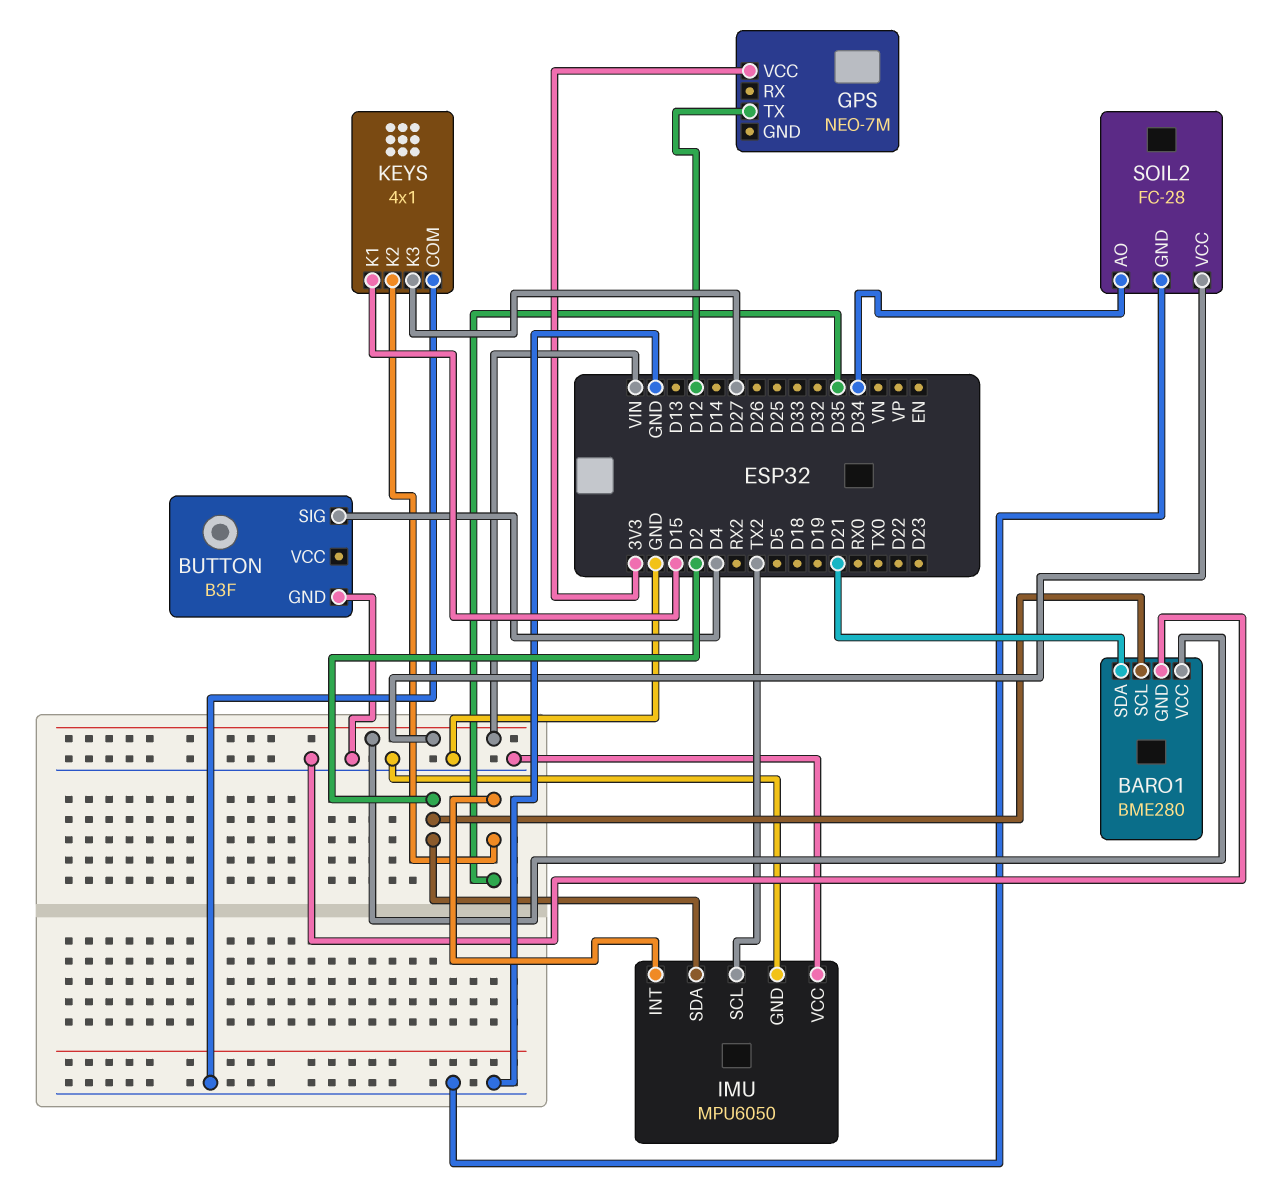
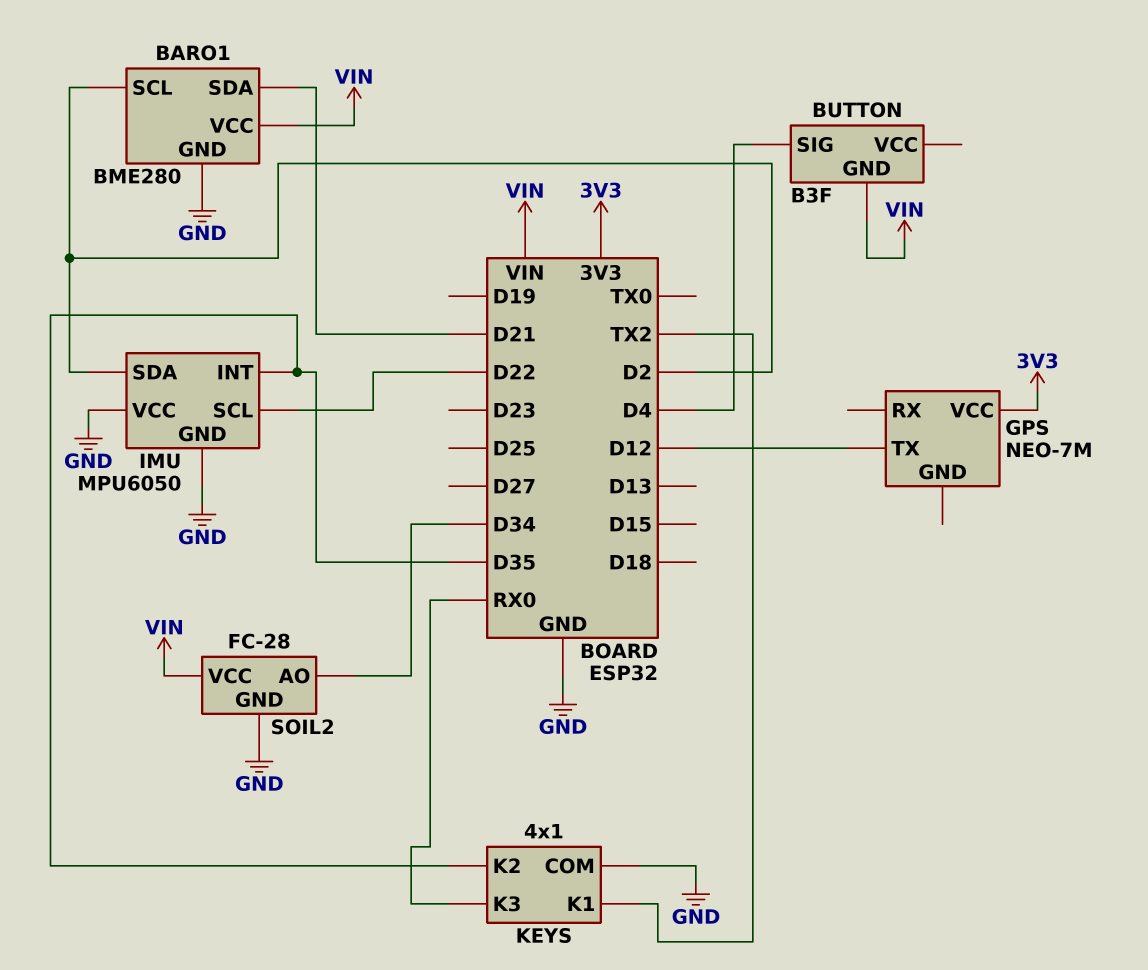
BUTTON pin GND: GND -> VIN
IMU pin SCL: TX2 -> D22
KEYS pin K1: D15 -> TX2
KEYS pin K3: D27 -> RX0

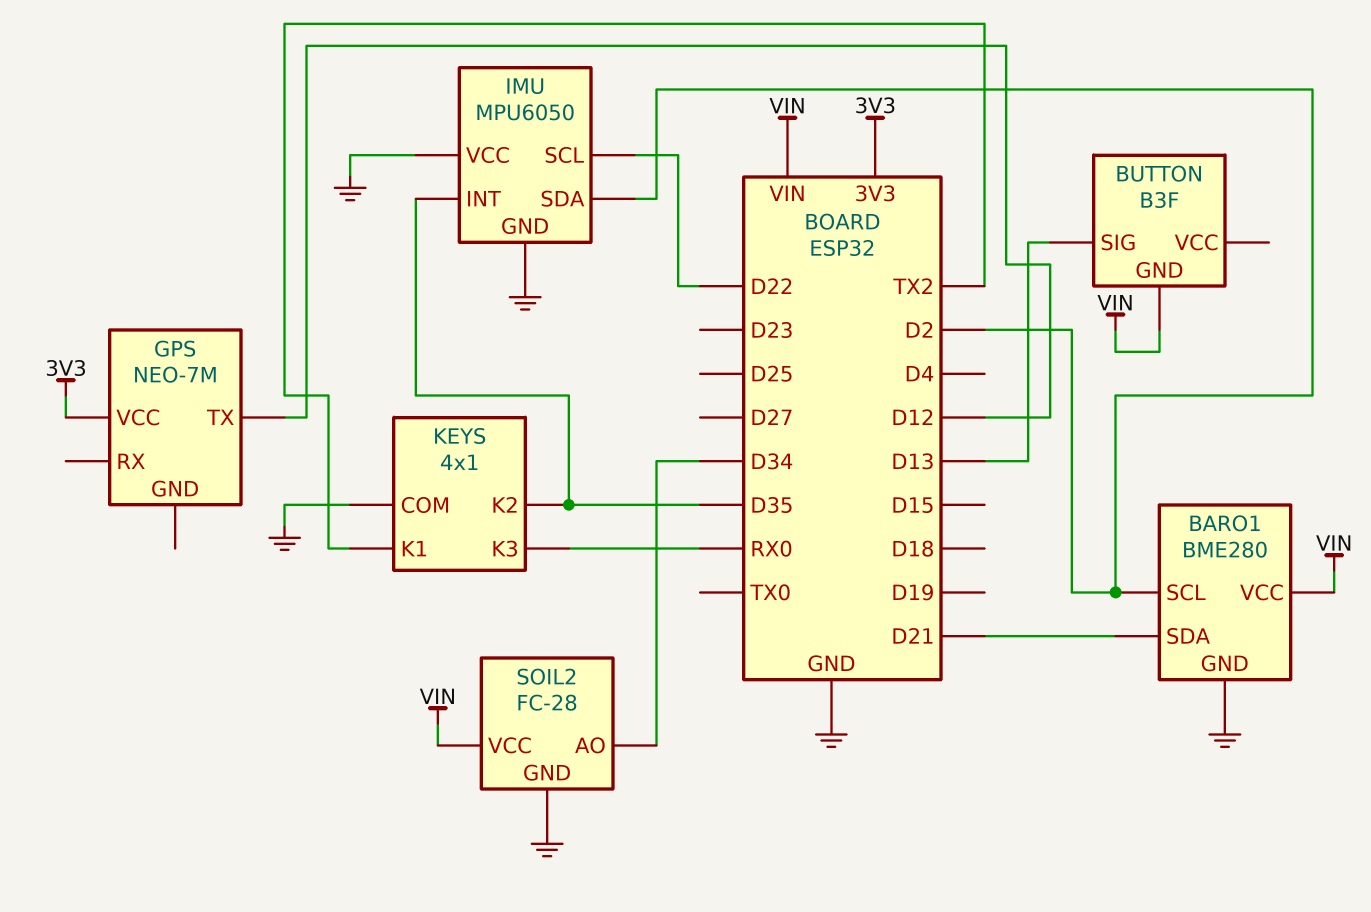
BUTTON pin SIG: D4 -> D13

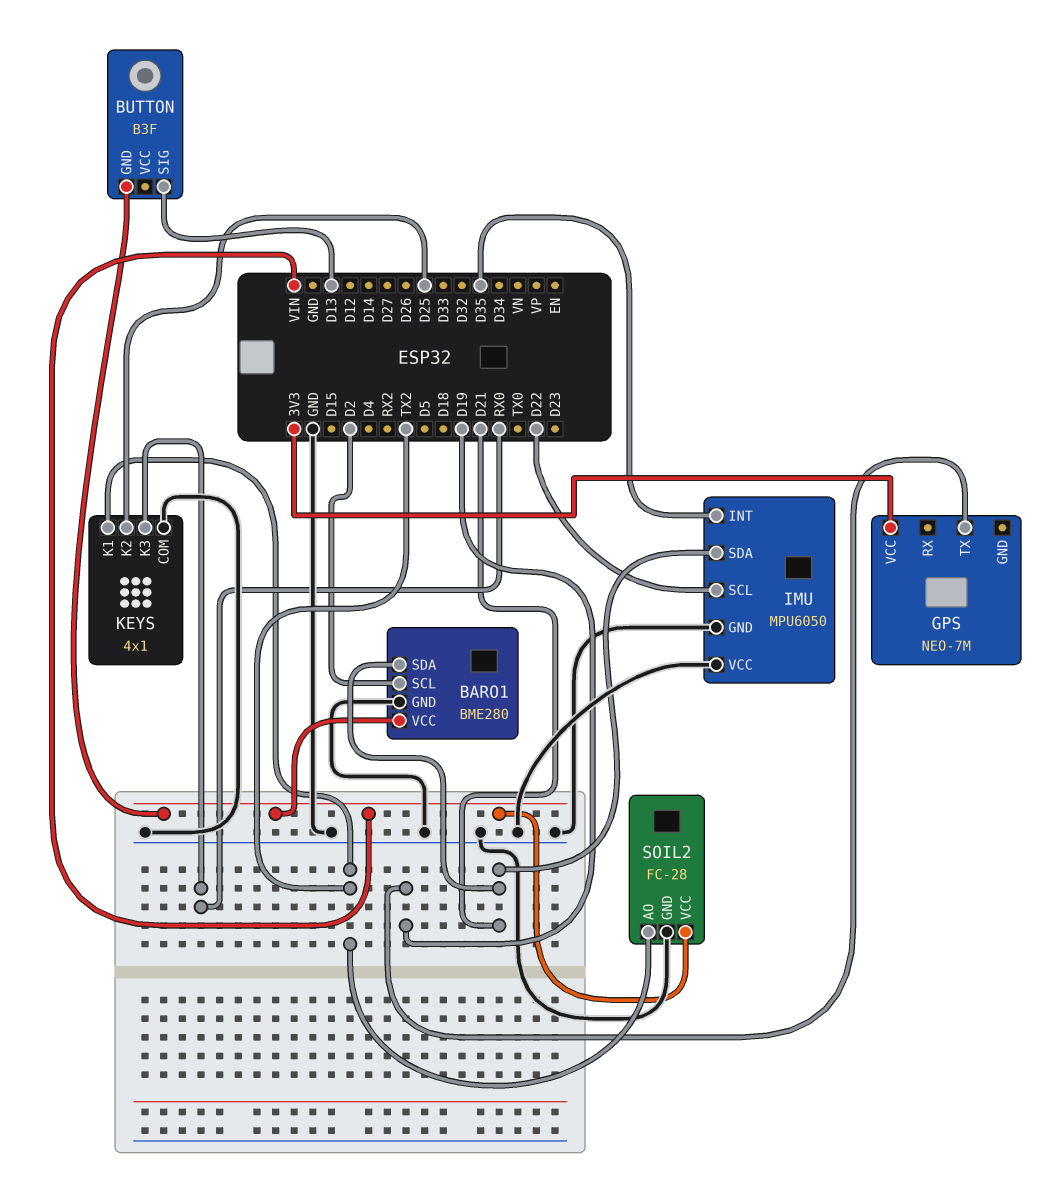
GPS pin TX: D12 -> D19
IMU pin SDA: D2 -> D21
KEYS pin K2: D35 -> D25
SOIL2 pin AO: D34 -> TX2

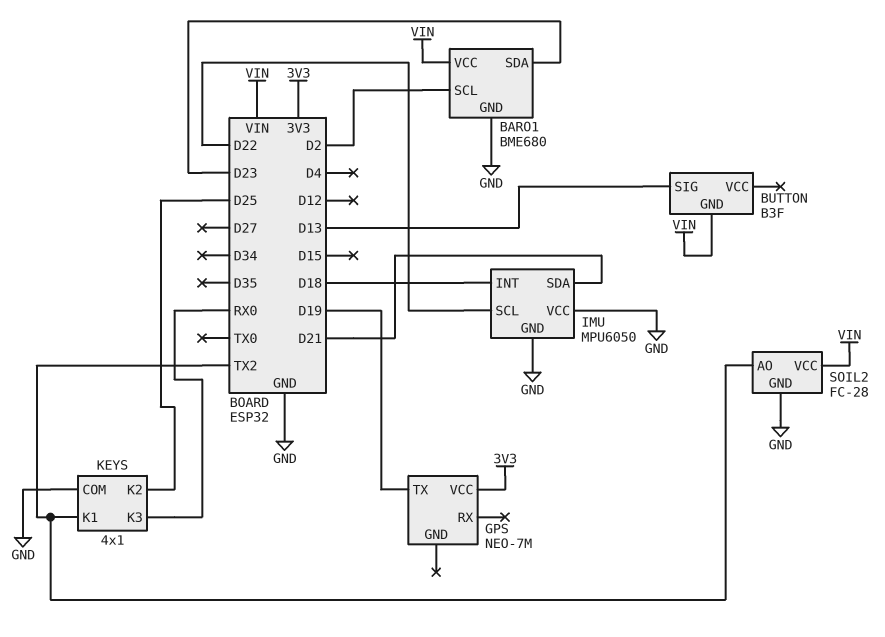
BARO1: BME280 -> BME680
BARO1 pin SDA: D21 -> D23
IMU pin INT: D35 -> D18

